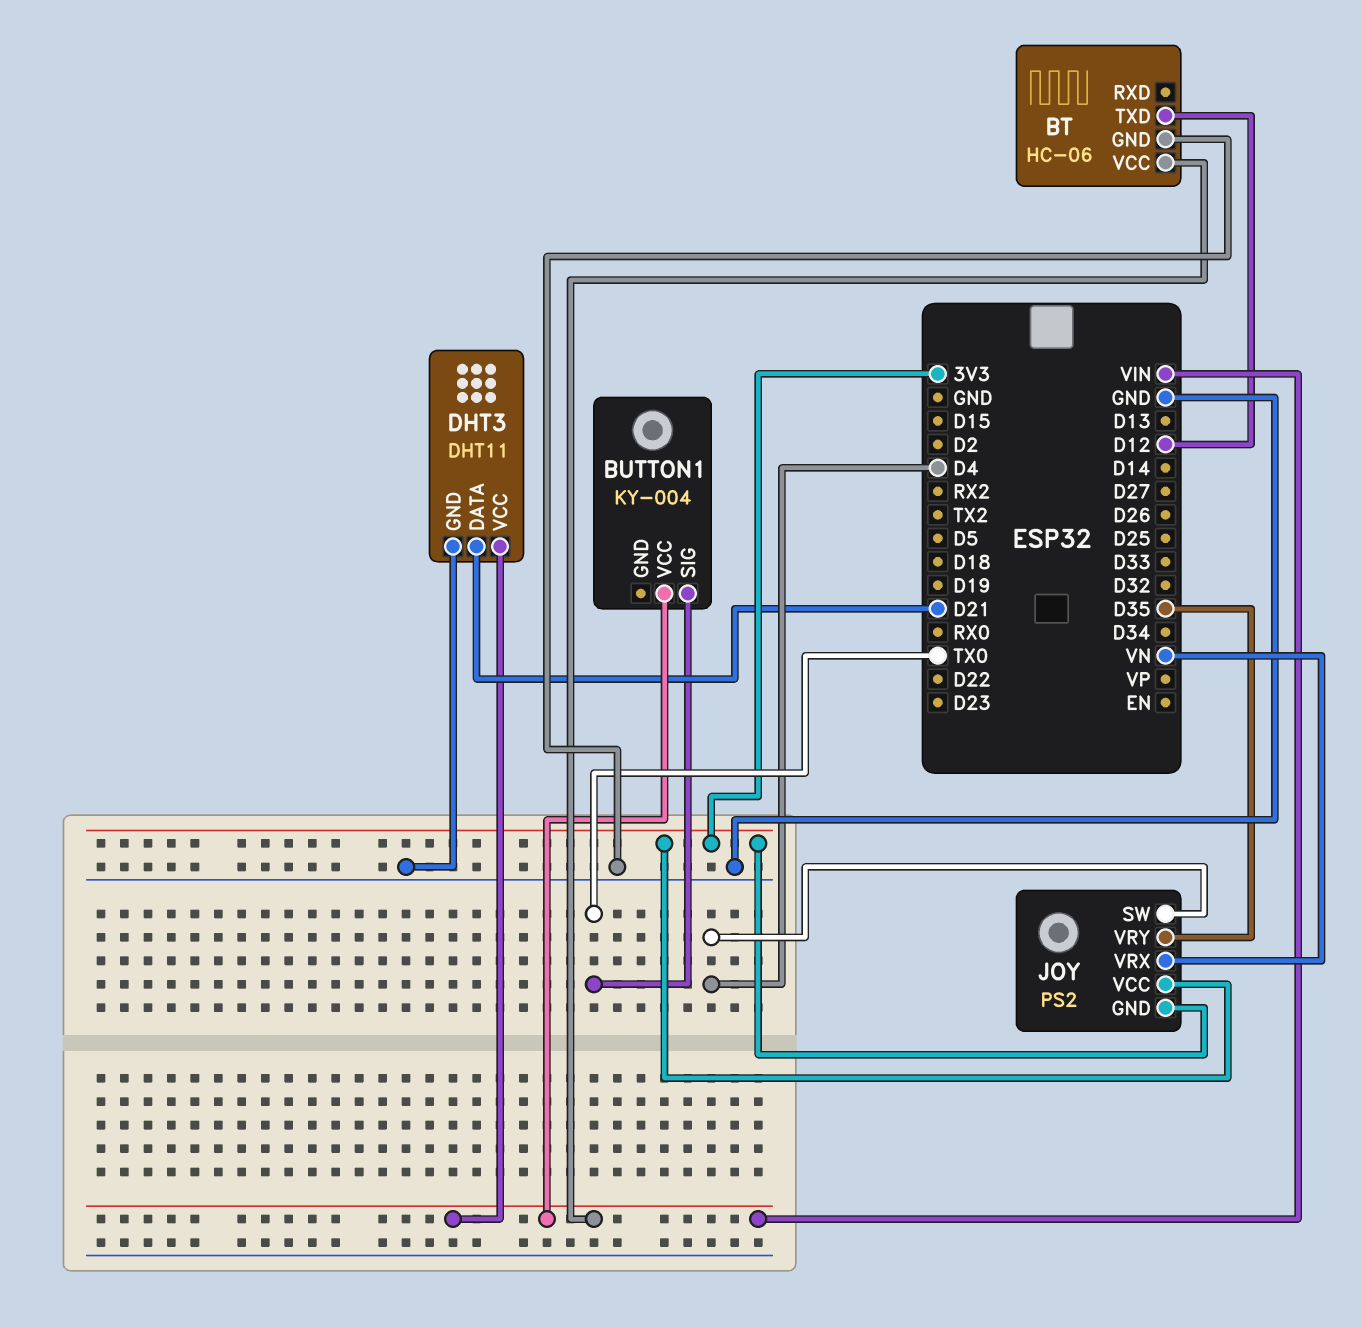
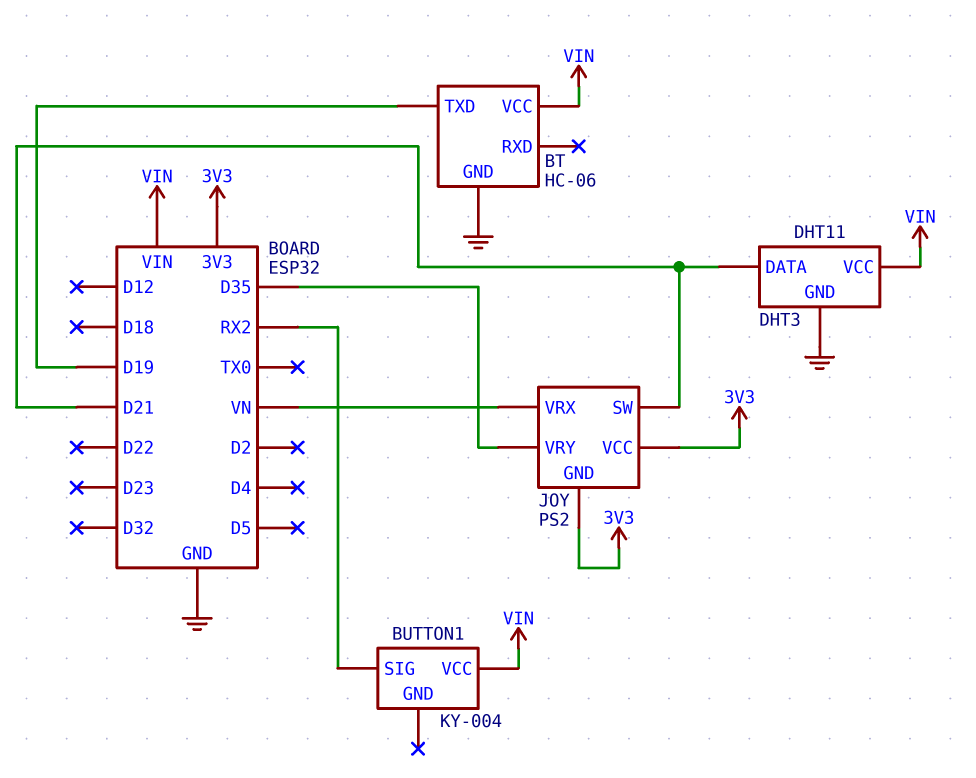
BT pin TXD: D12 -> D19
BUTTON1 pin SIG: TX0 -> RX2
JOY pin SW: D4 -> D21

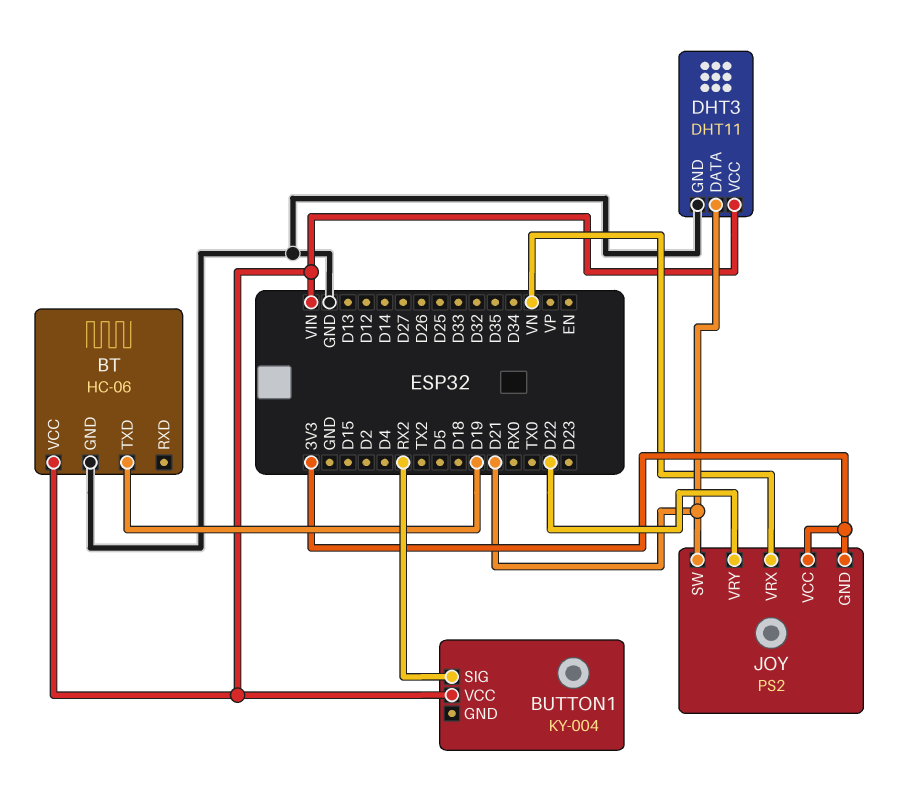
JOY pin VRY: D35 -> D22

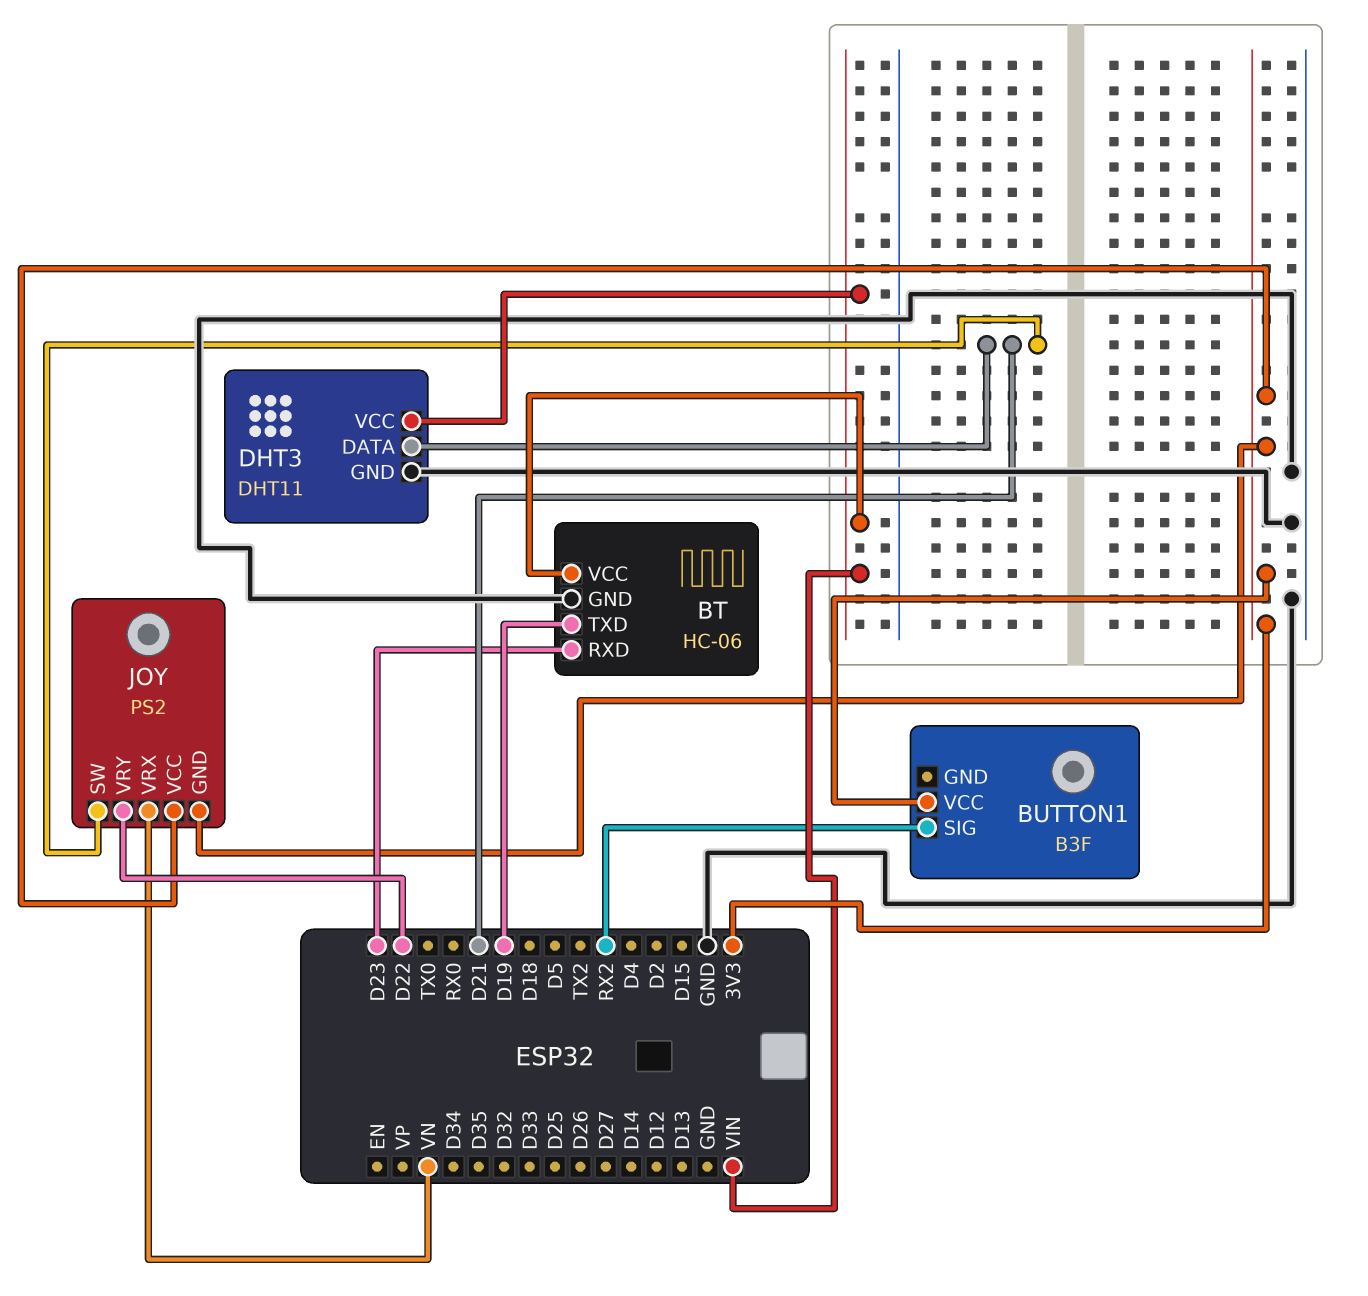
BT pin RXD: none -> D23
BUTTON1: KY-004 -> B3F
BUTTON1 pin VCC: VIN -> 3V3

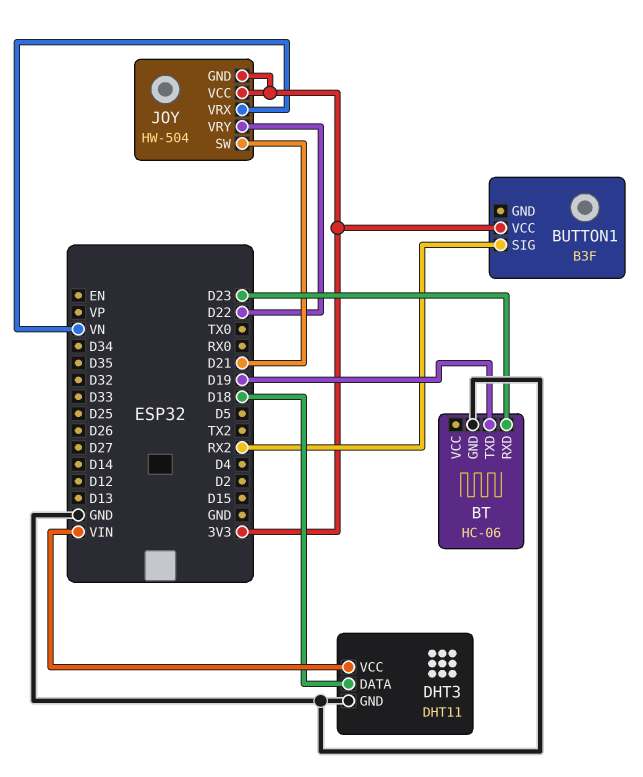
BT pin VCC: VIN -> none
DHT3 pin DATA: D21 -> D18
JOY: PS2 -> HW-504

